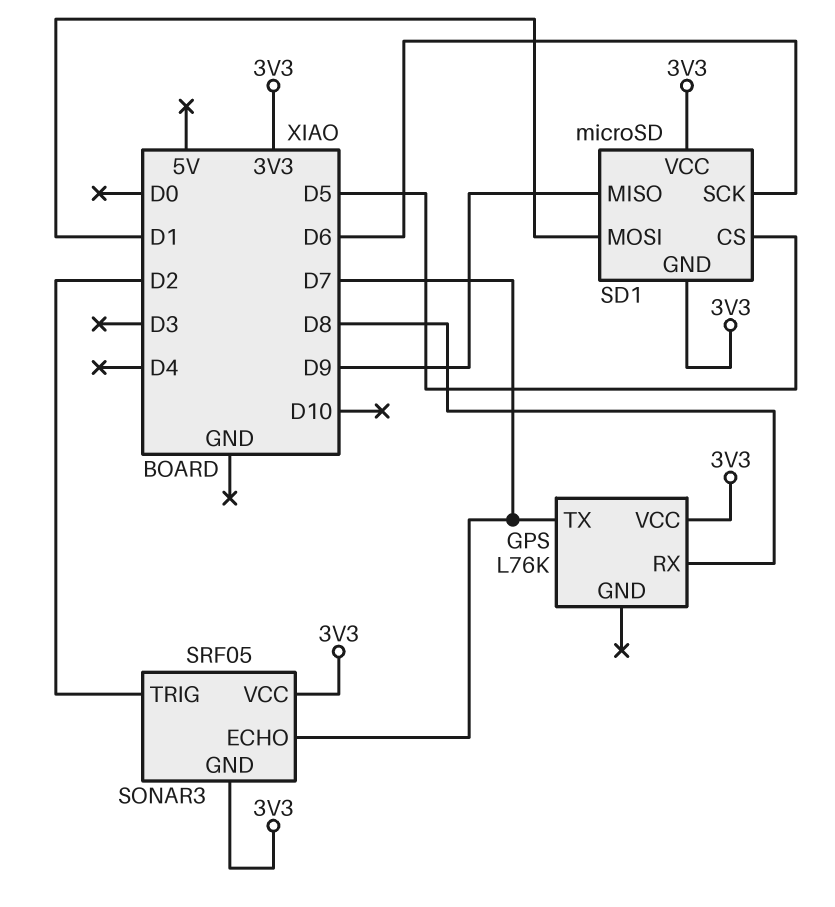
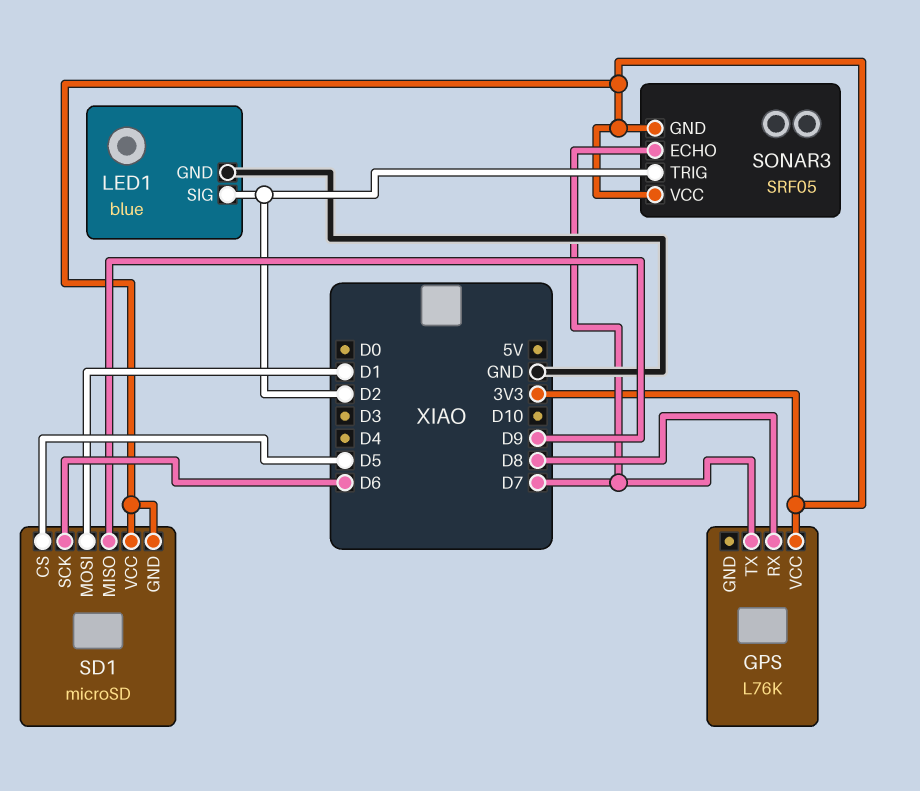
LED1: none -> blue
LED1 pin GND: none -> GND
LED1 pin SIG: none -> D2

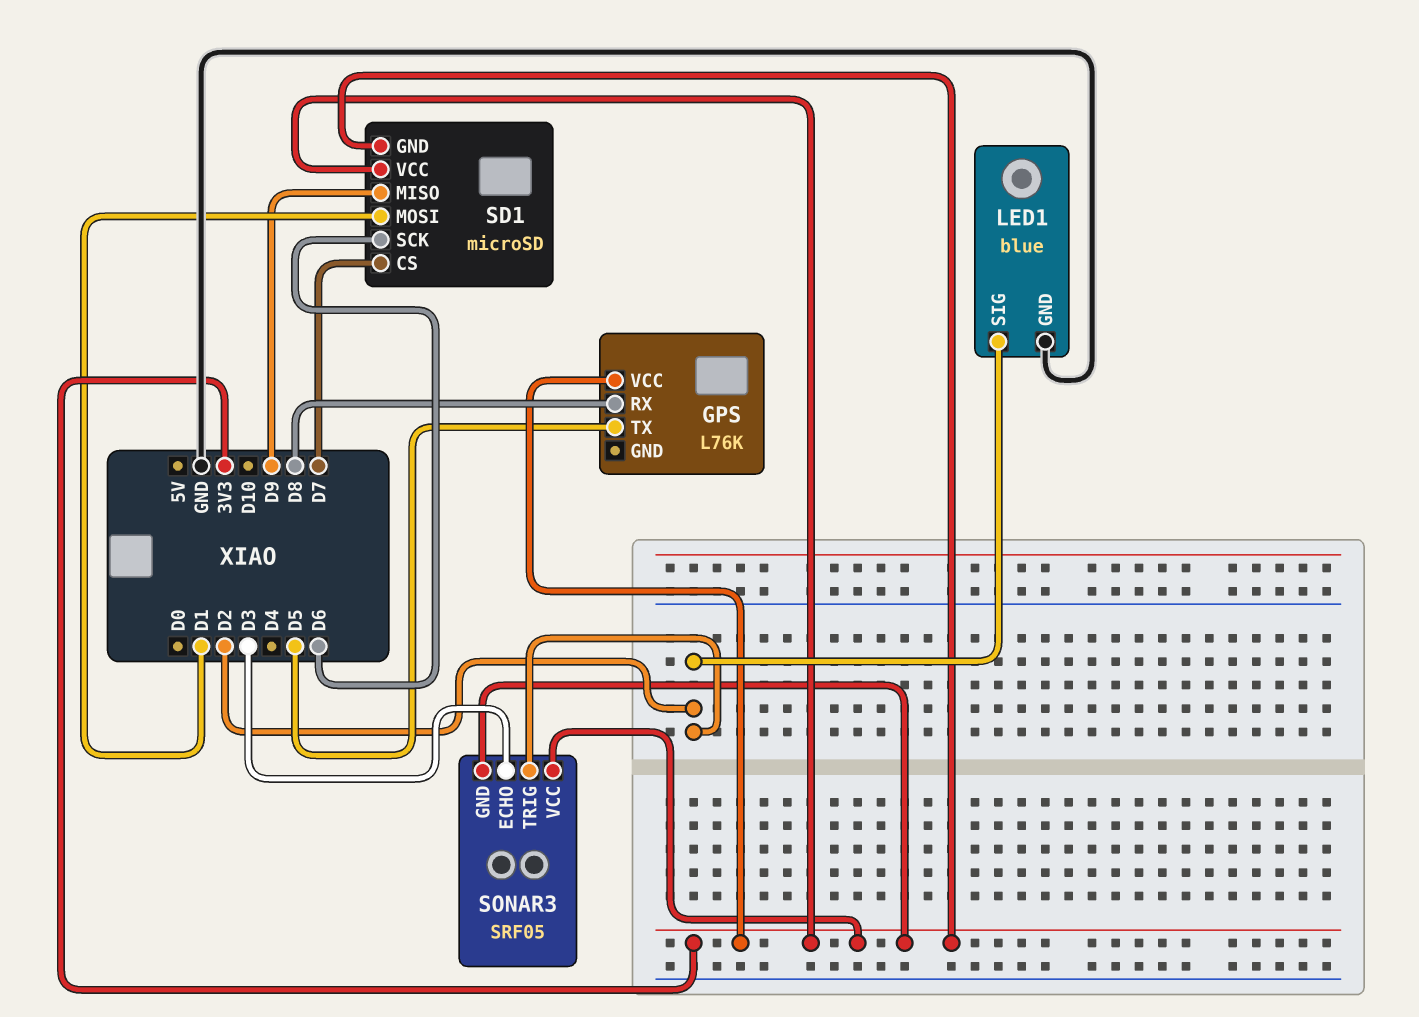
GPS pin TX: D7 -> D5
SD1 pin CS: D5 -> D7
SONAR3 pin ECHO: D7 -> D3

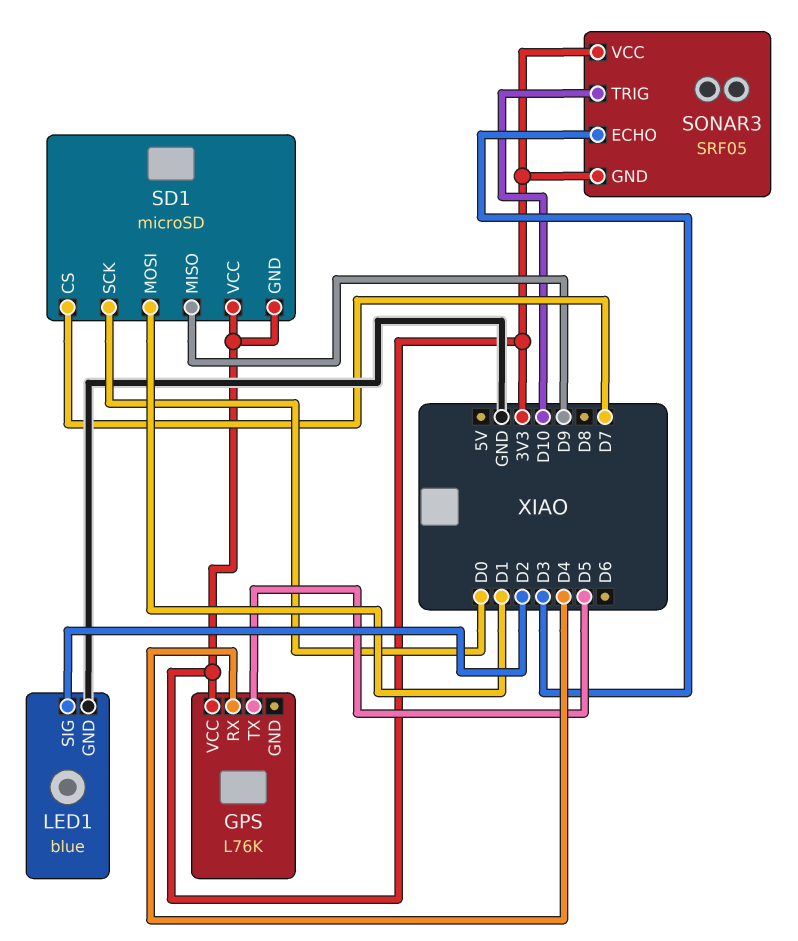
GPS pin RX: D8 -> D4
SD1 pin SCK: D6 -> D0
SONAR3 pin TRIG: D2 -> D10

